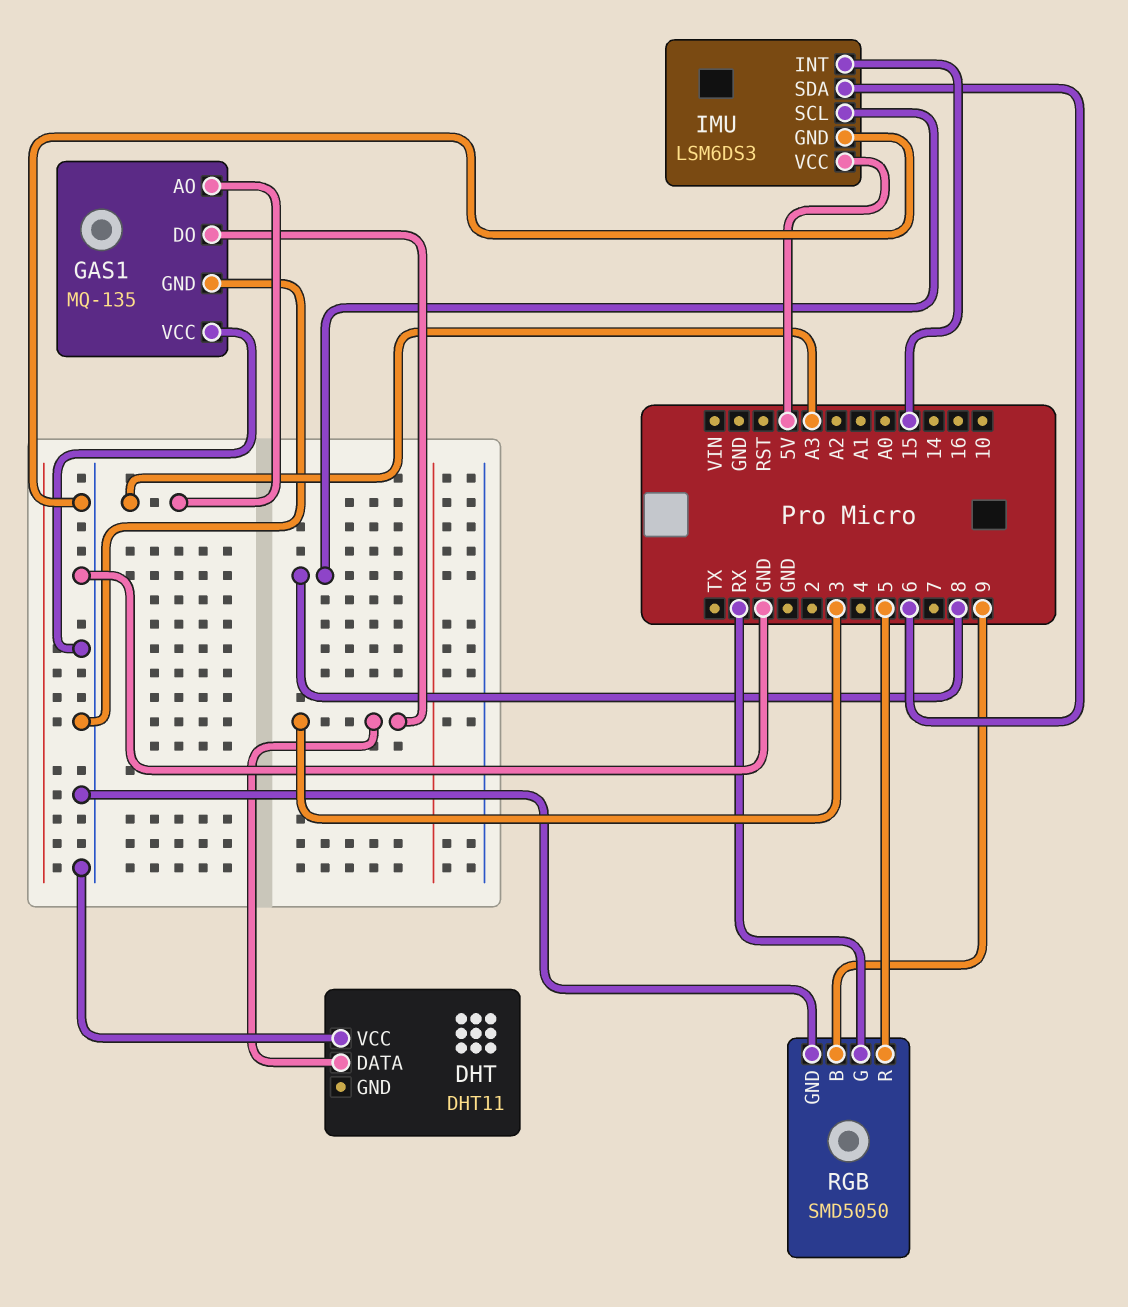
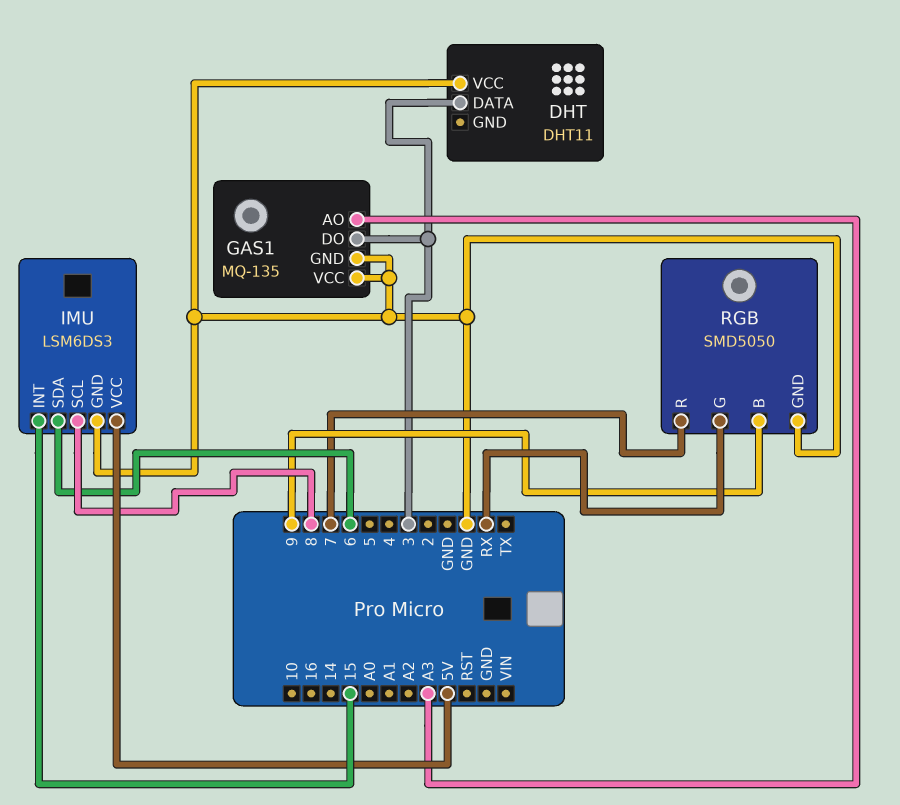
RGB pin R: 5 -> 7

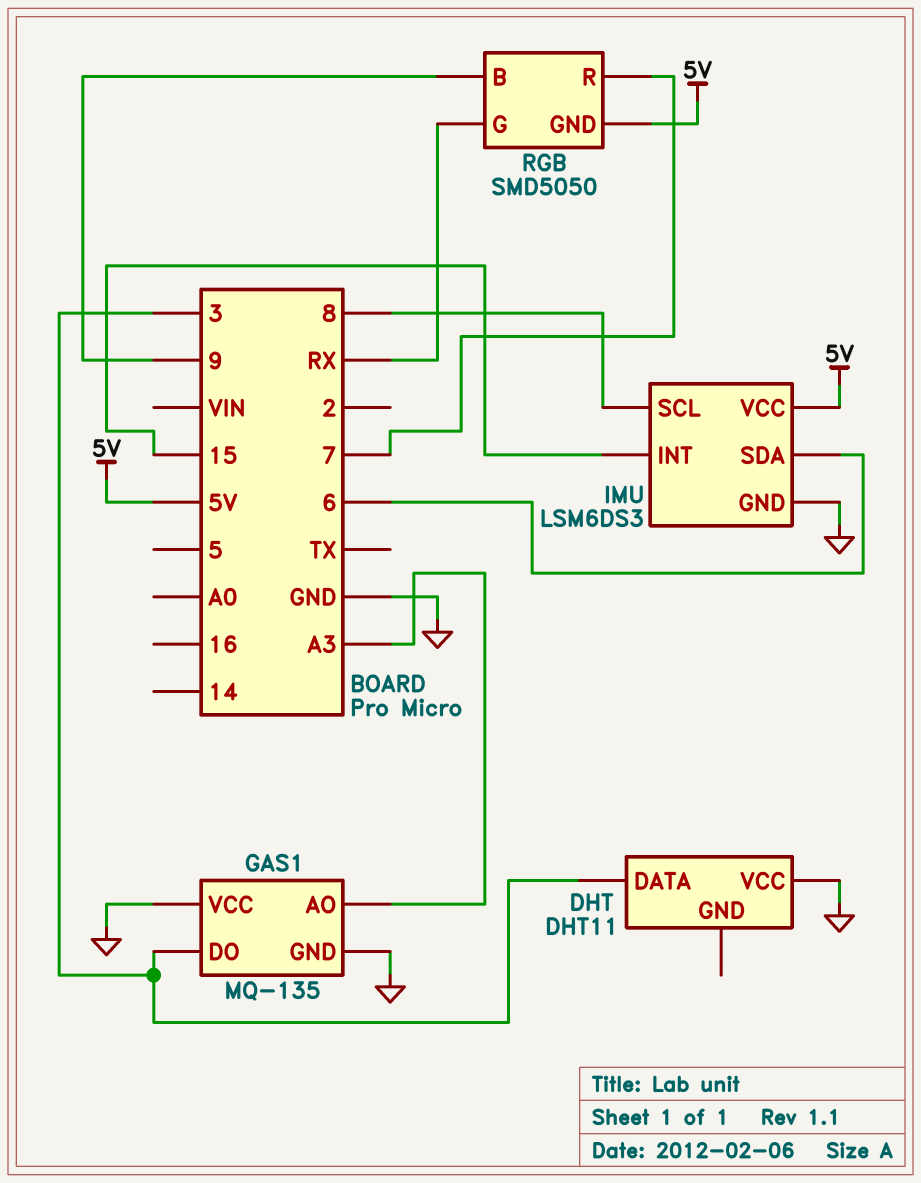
RGB pin GND: GND -> 5V

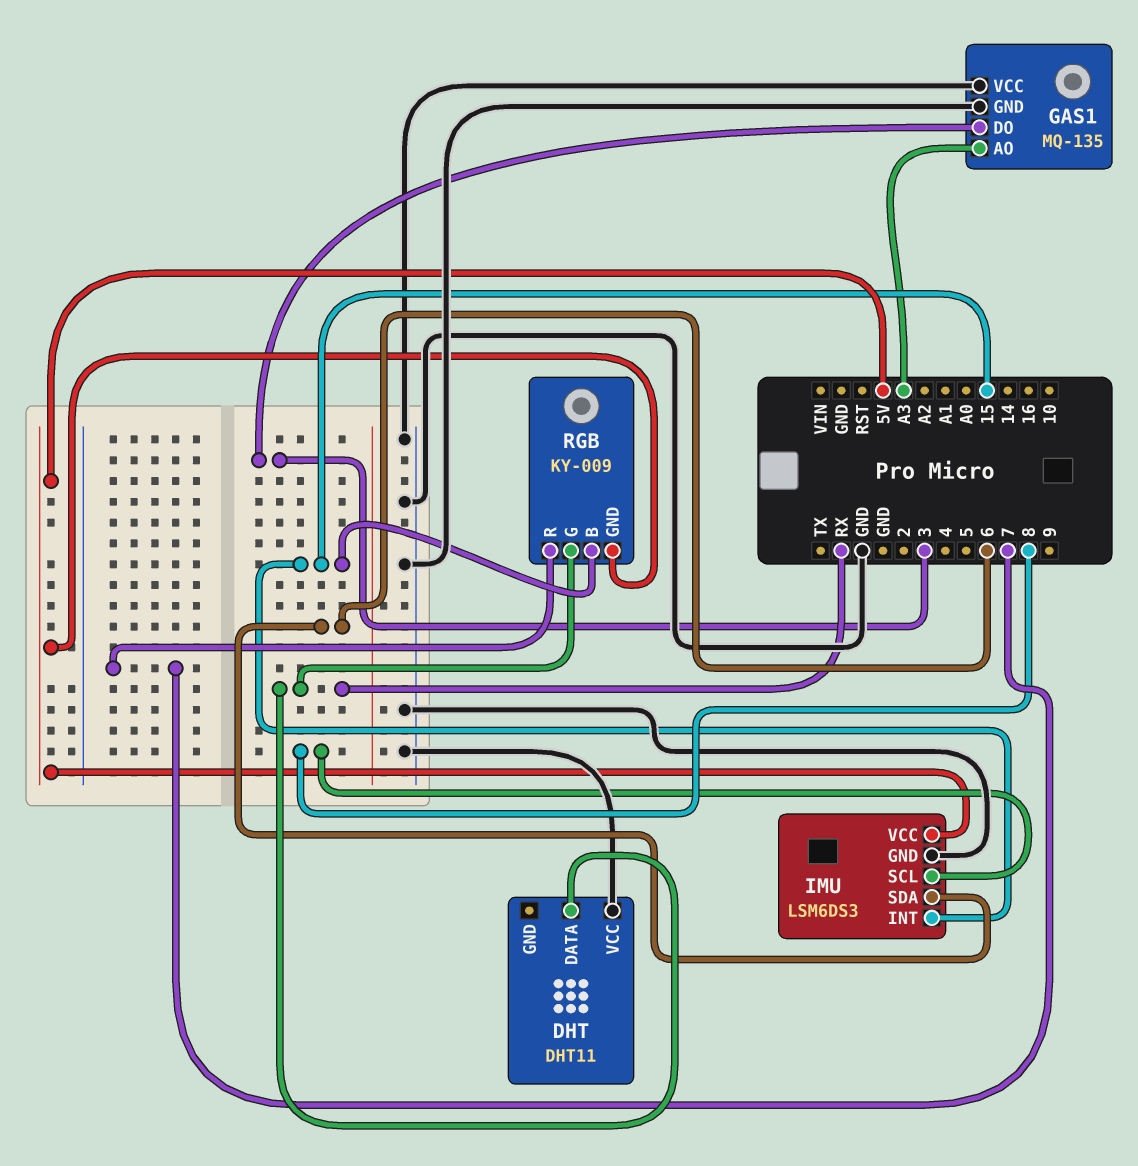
DHT pin DATA: 3 -> RX
RGB: SMD5050 -> KY-009
RGB pin B: 9 -> 15

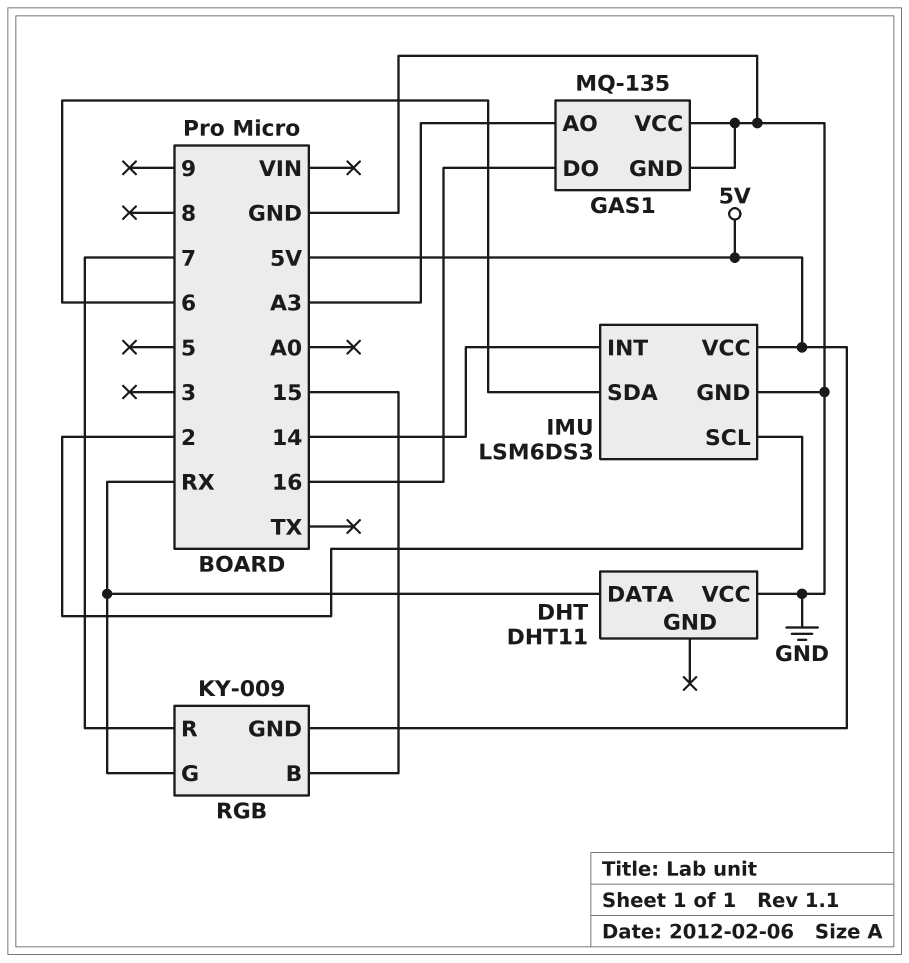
GAS1 pin DO: 3 -> 16
IMU pin INT: 15 -> 14
IMU pin SCL: 8 -> 2

